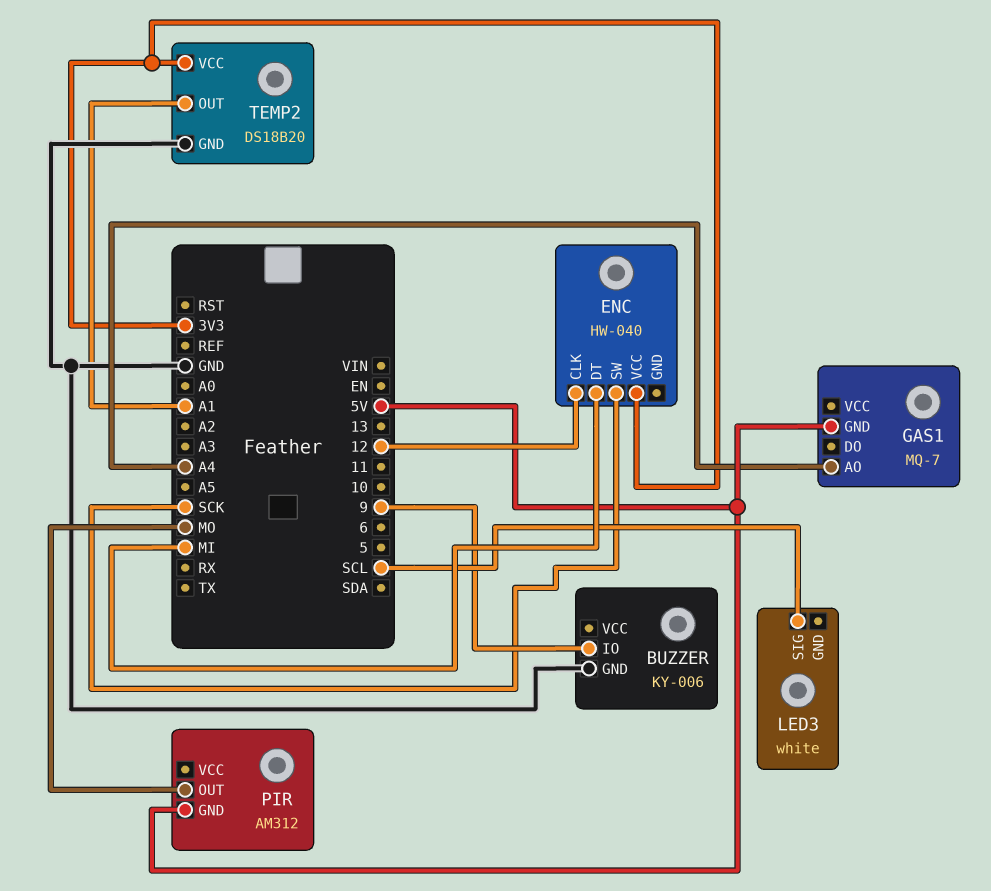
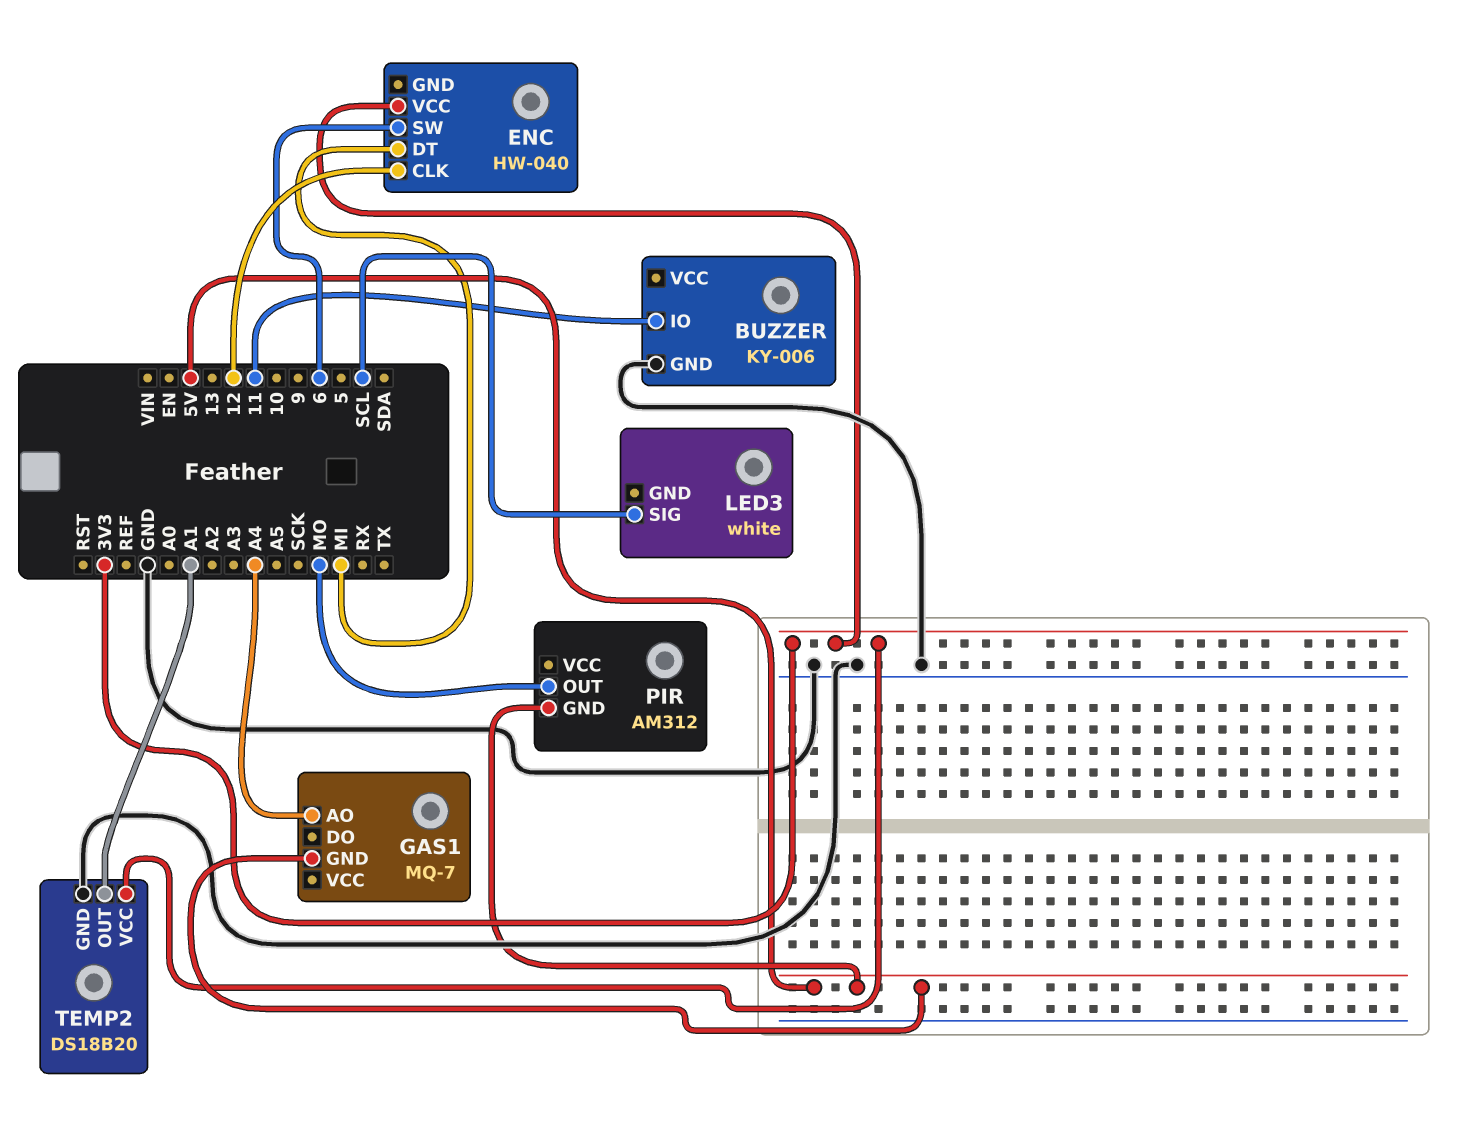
BUZZER pin IO: 9 -> 11
ENC pin SW: SCK -> 6

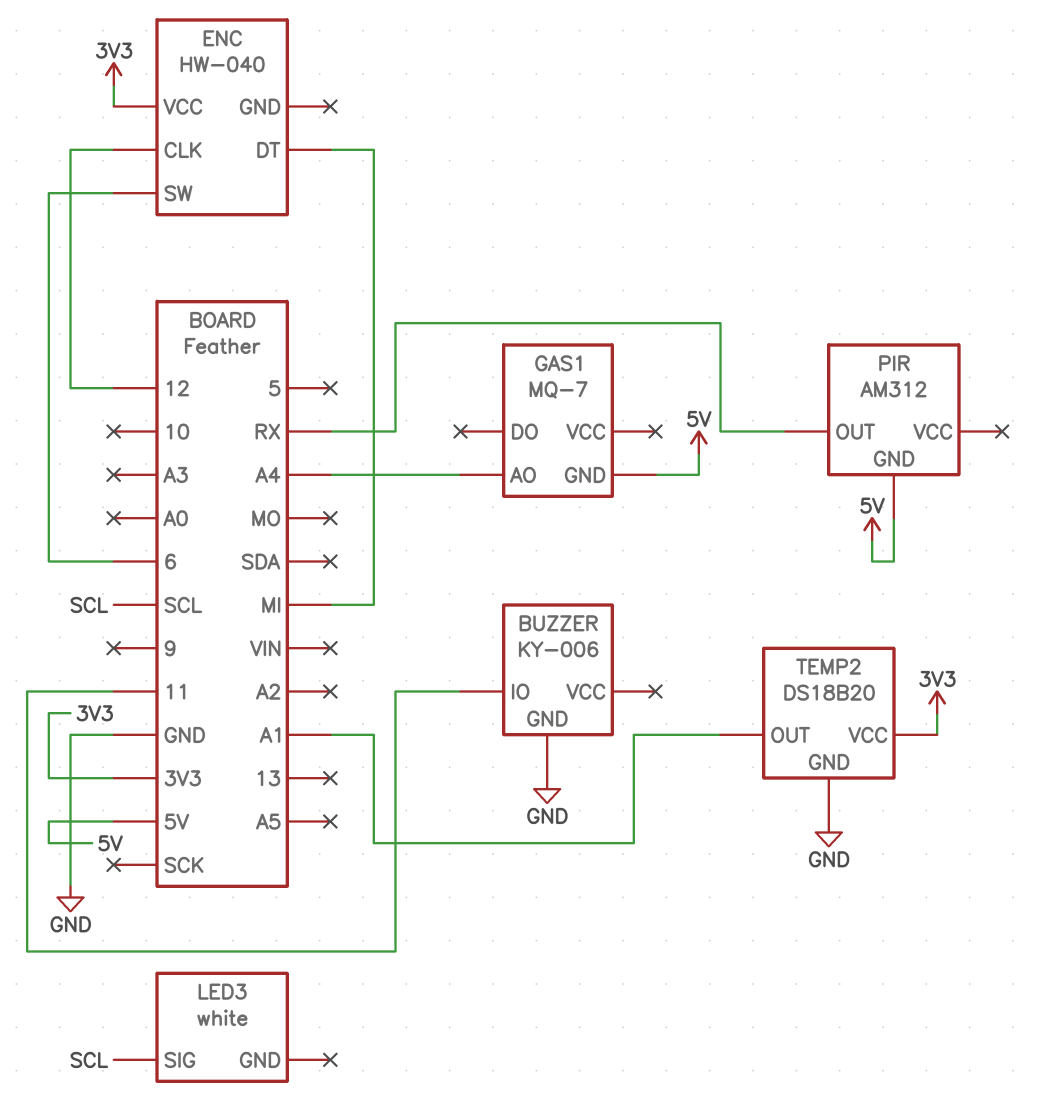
PIR pin OUT: MO -> RX

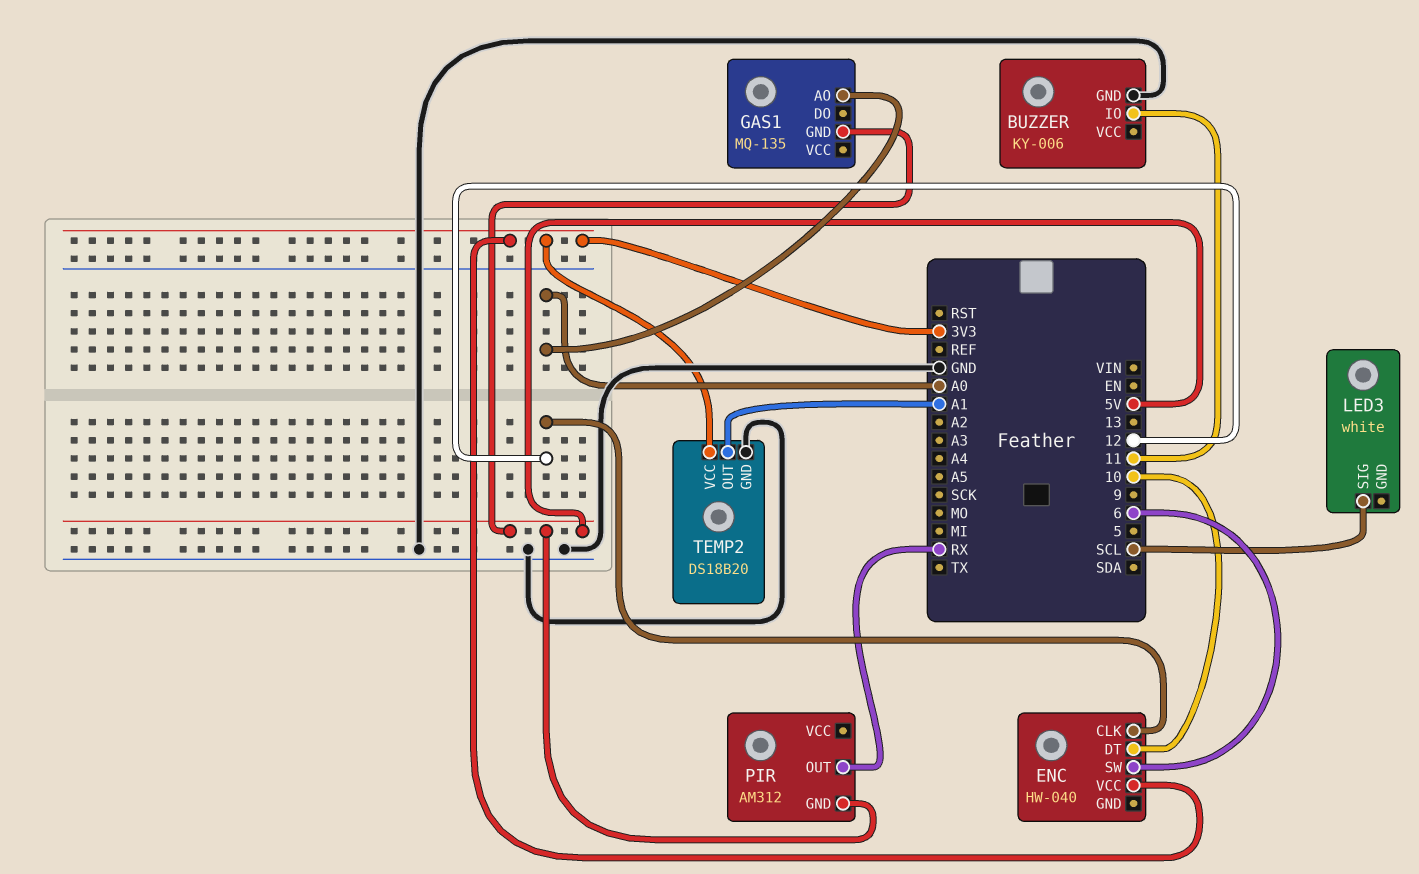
ENC pin DT: MI -> 10
GAS1: MQ-7 -> MQ-135
GAS1 pin AO: A4 -> A0

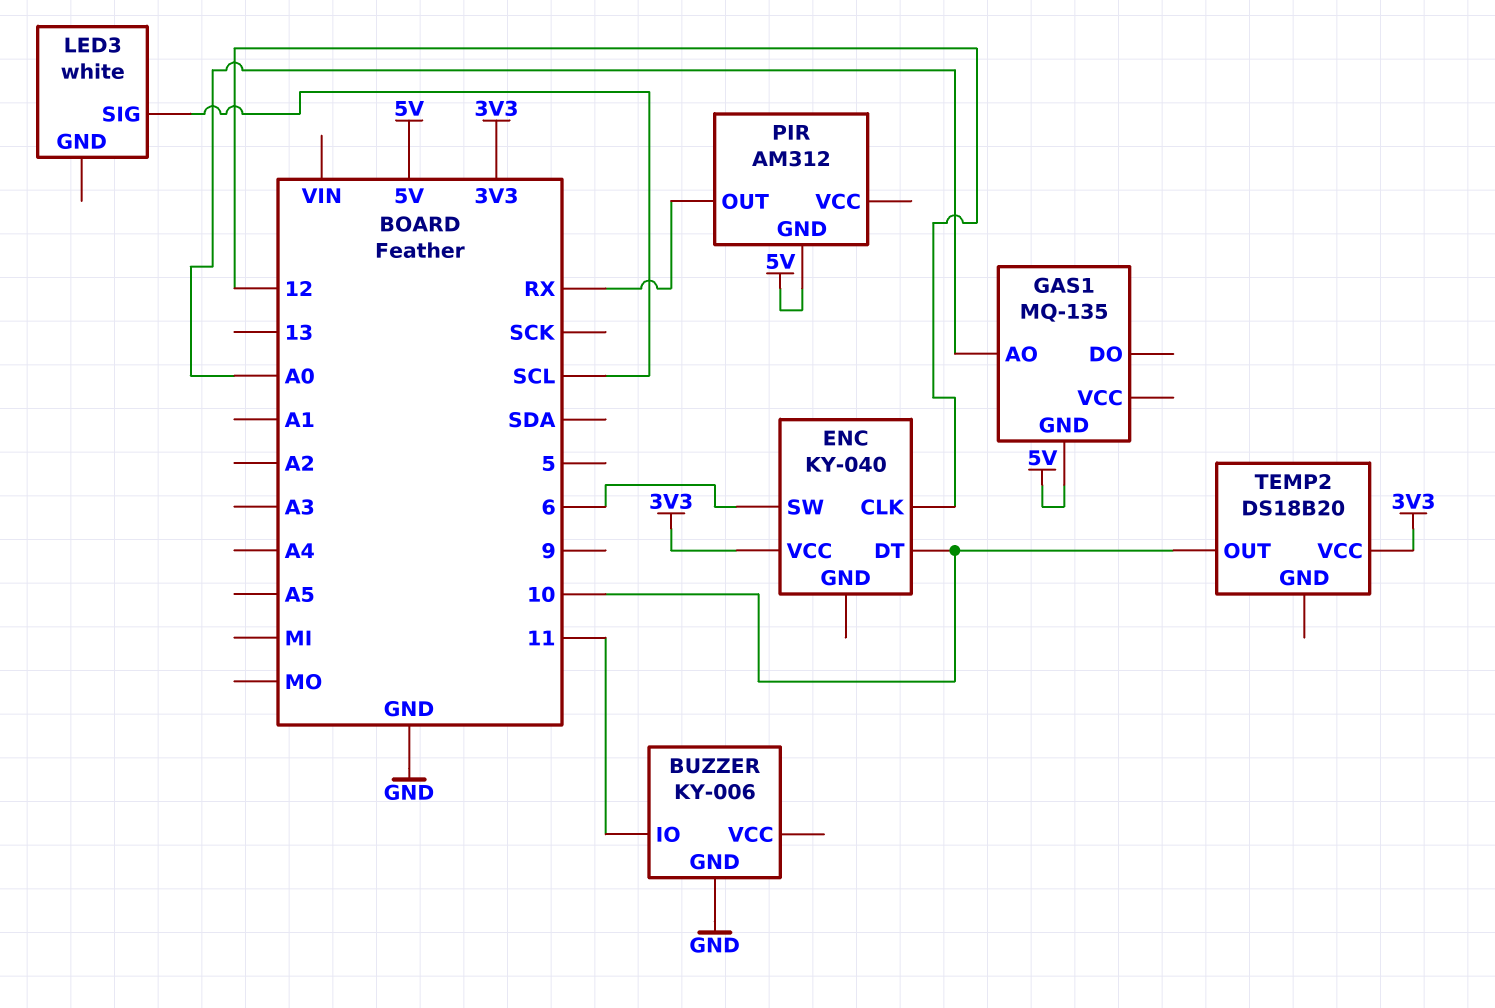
ENC: HW-040 -> KY-040
TEMP2 pin GND: GND -> none
TEMP2 pin OUT: A1 -> 10

